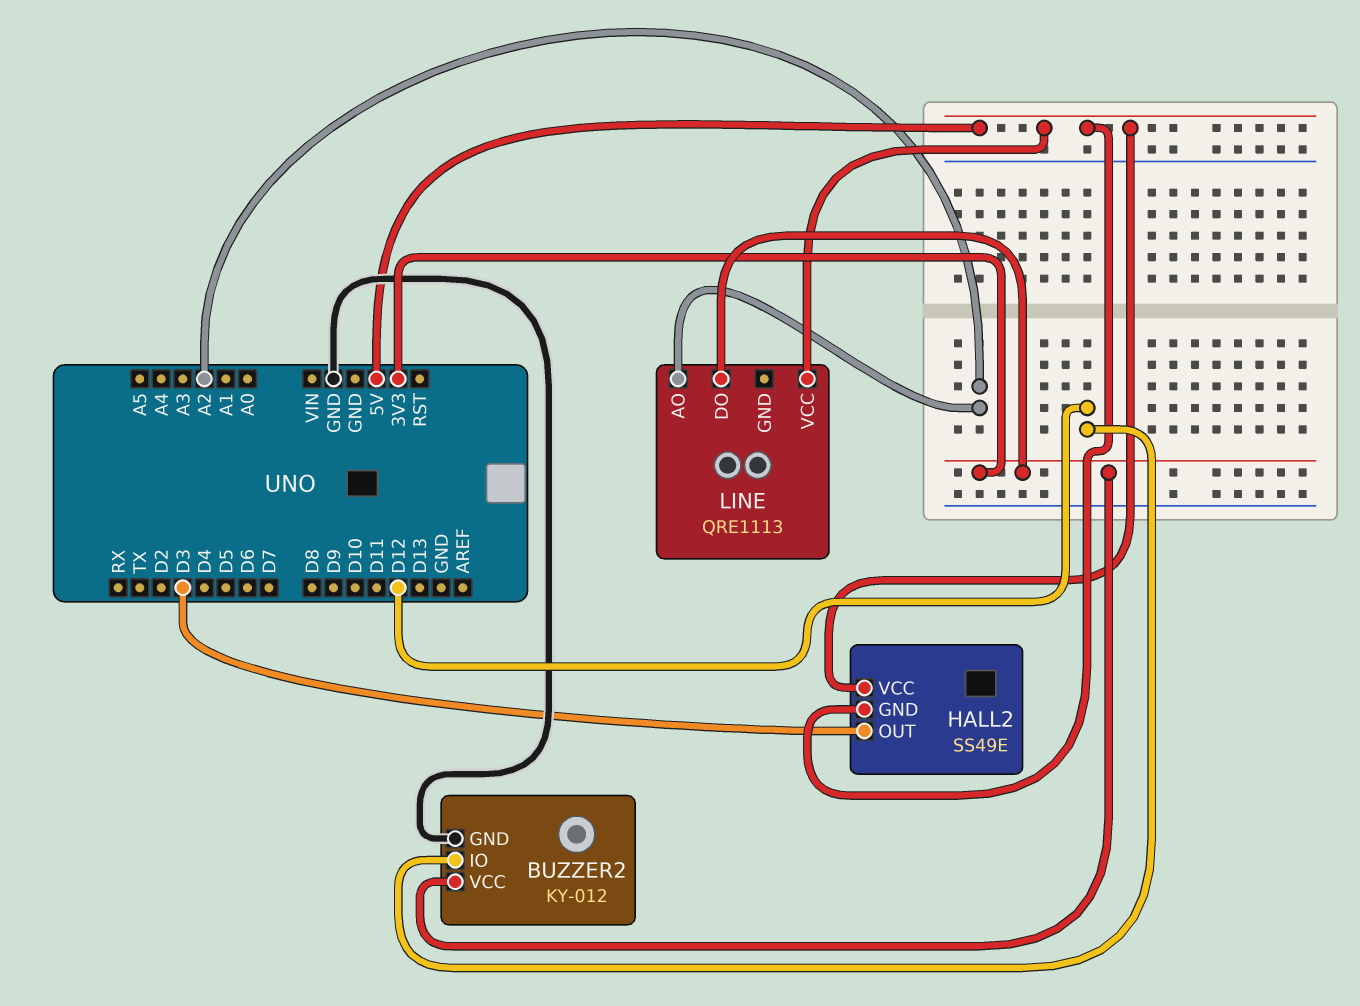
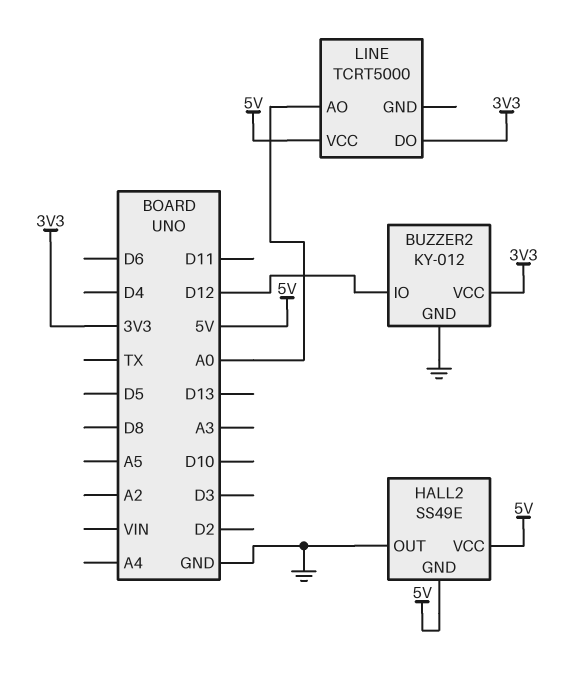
HALL2 pin OUT: D3 -> GND
LINE: QRE1113 -> TCRT5000
LINE pin AO: A2 -> A0

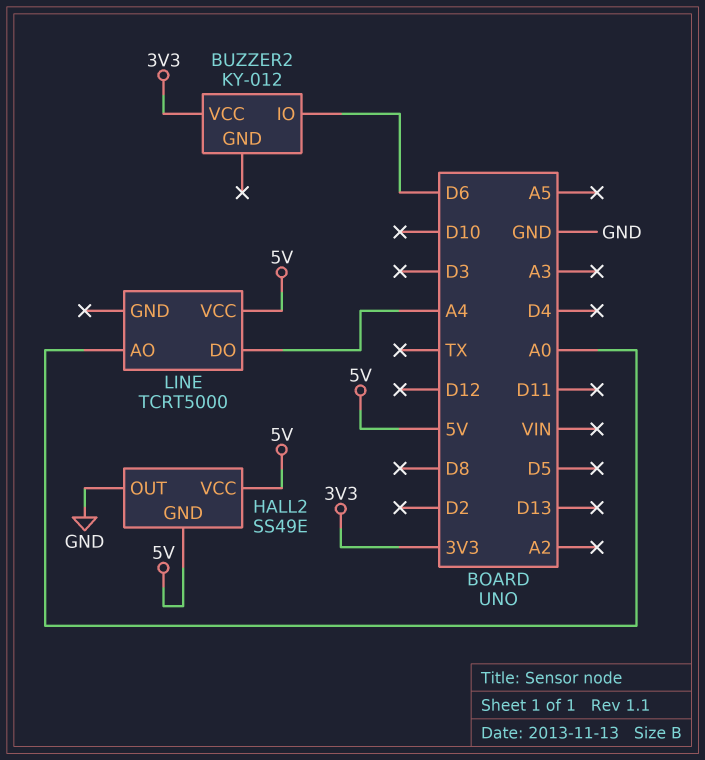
BUZZER2 pin GND: GND -> none
BUZZER2 pin IO: D12 -> D6
LINE pin DO: 3V3 -> A4

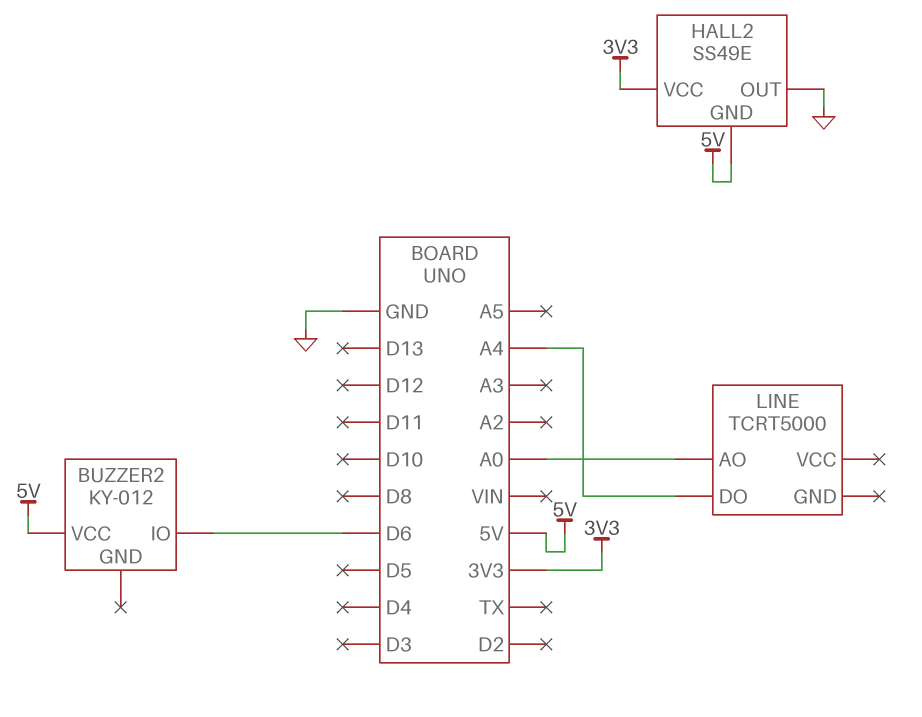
BUZZER2 pin VCC: 3V3 -> 5V
HALL2 pin VCC: 5V -> 3V3
LINE pin VCC: 5V -> none

